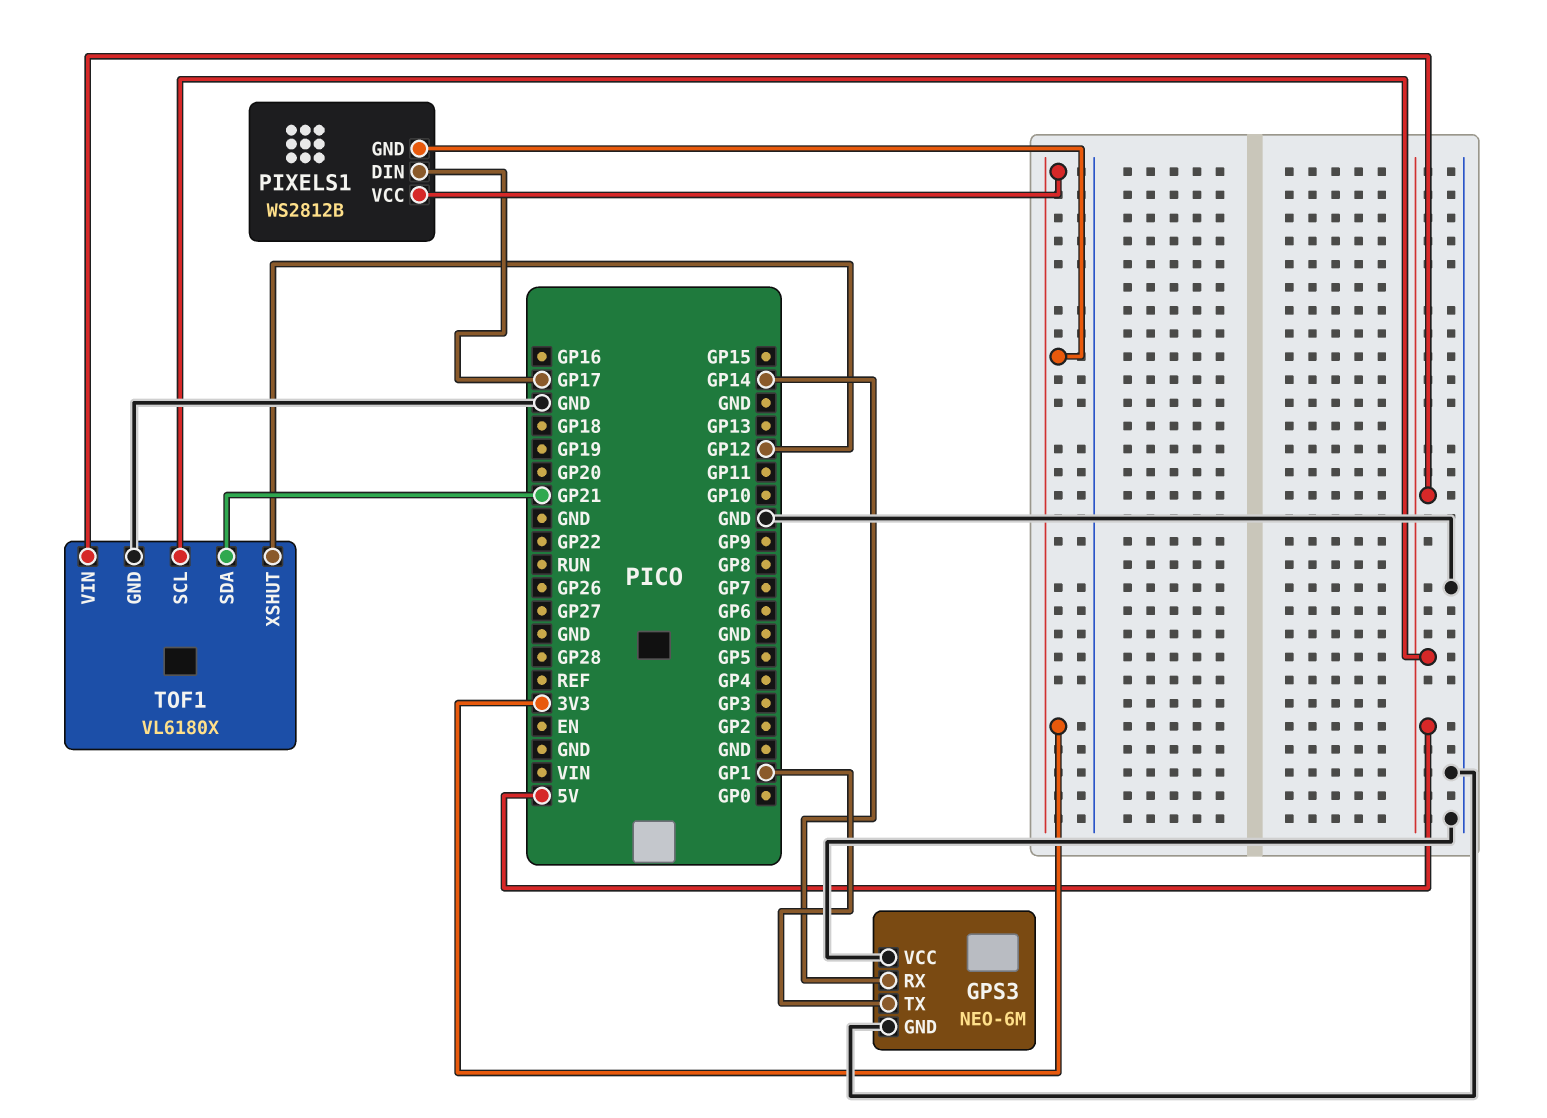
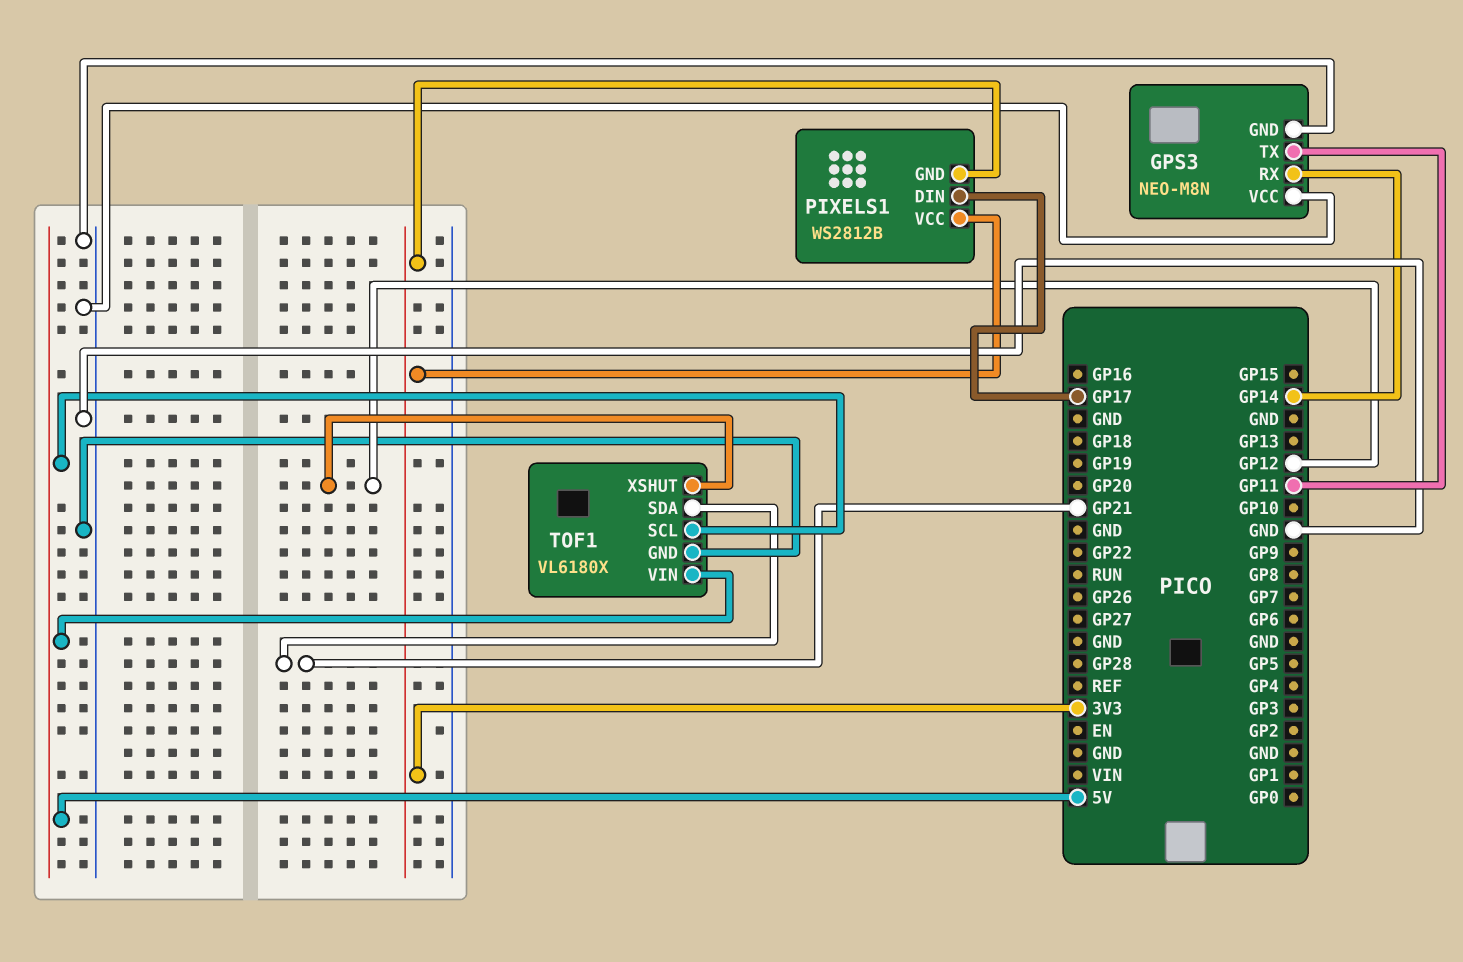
GPS3: NEO-6M -> NEO-M8N
GPS3 pin TX: GP1 -> GP11

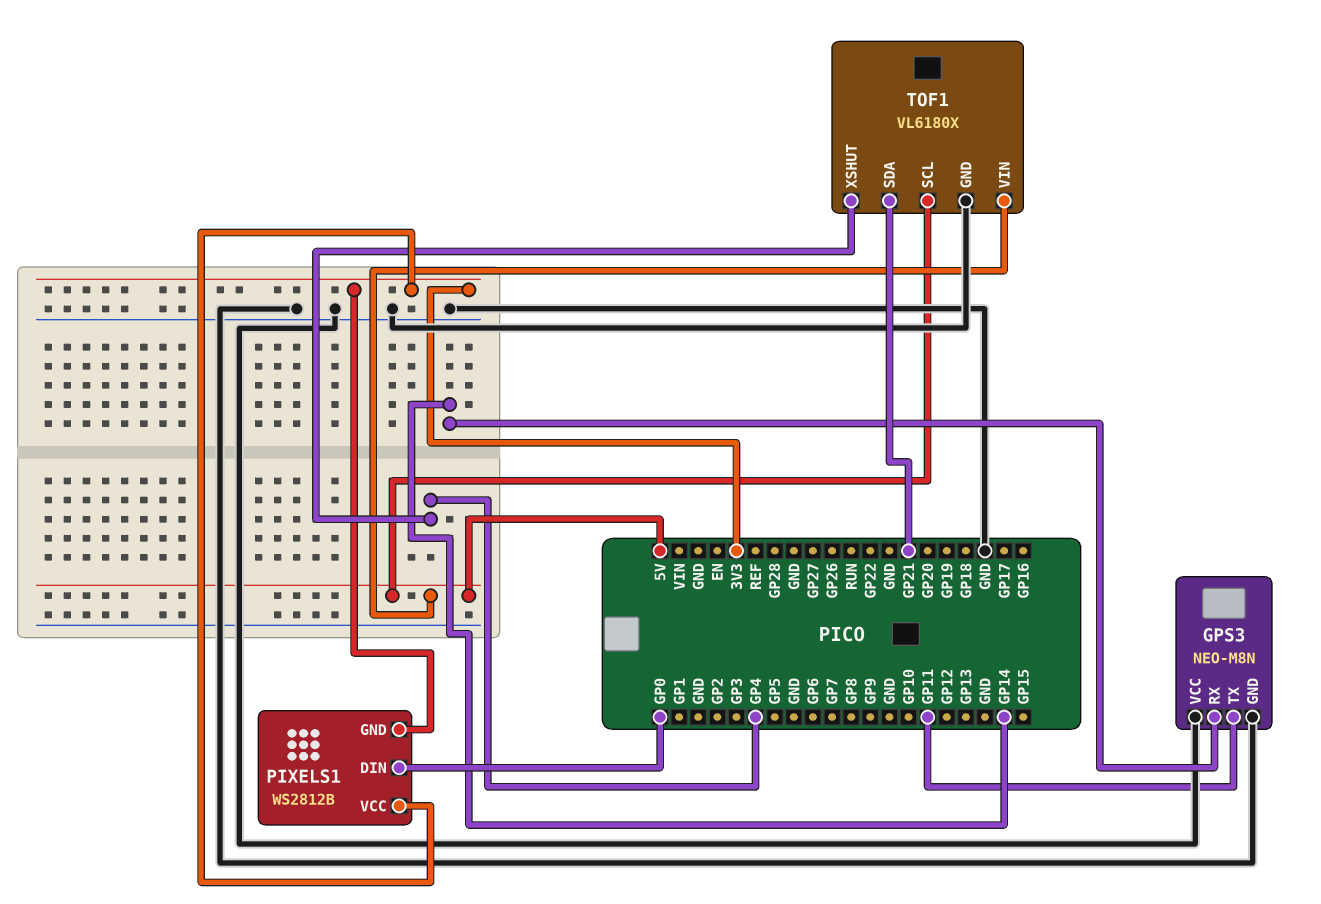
PIXELS1 pin DIN: GP17 -> GP0
TOF1 pin XSHUT: GP12 -> GP4

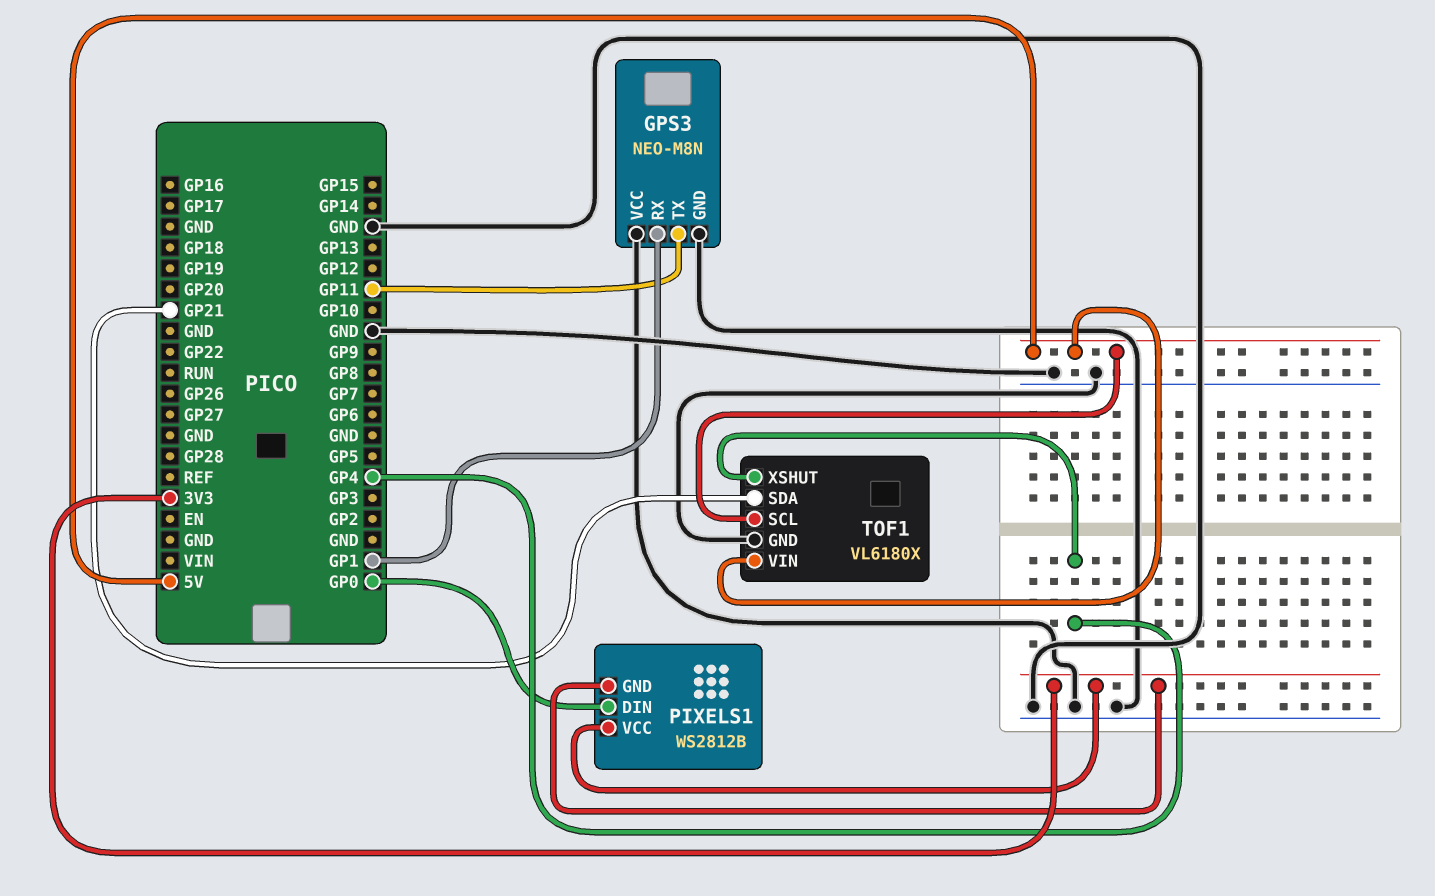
GPS3 pin RX: GP14 -> GP1

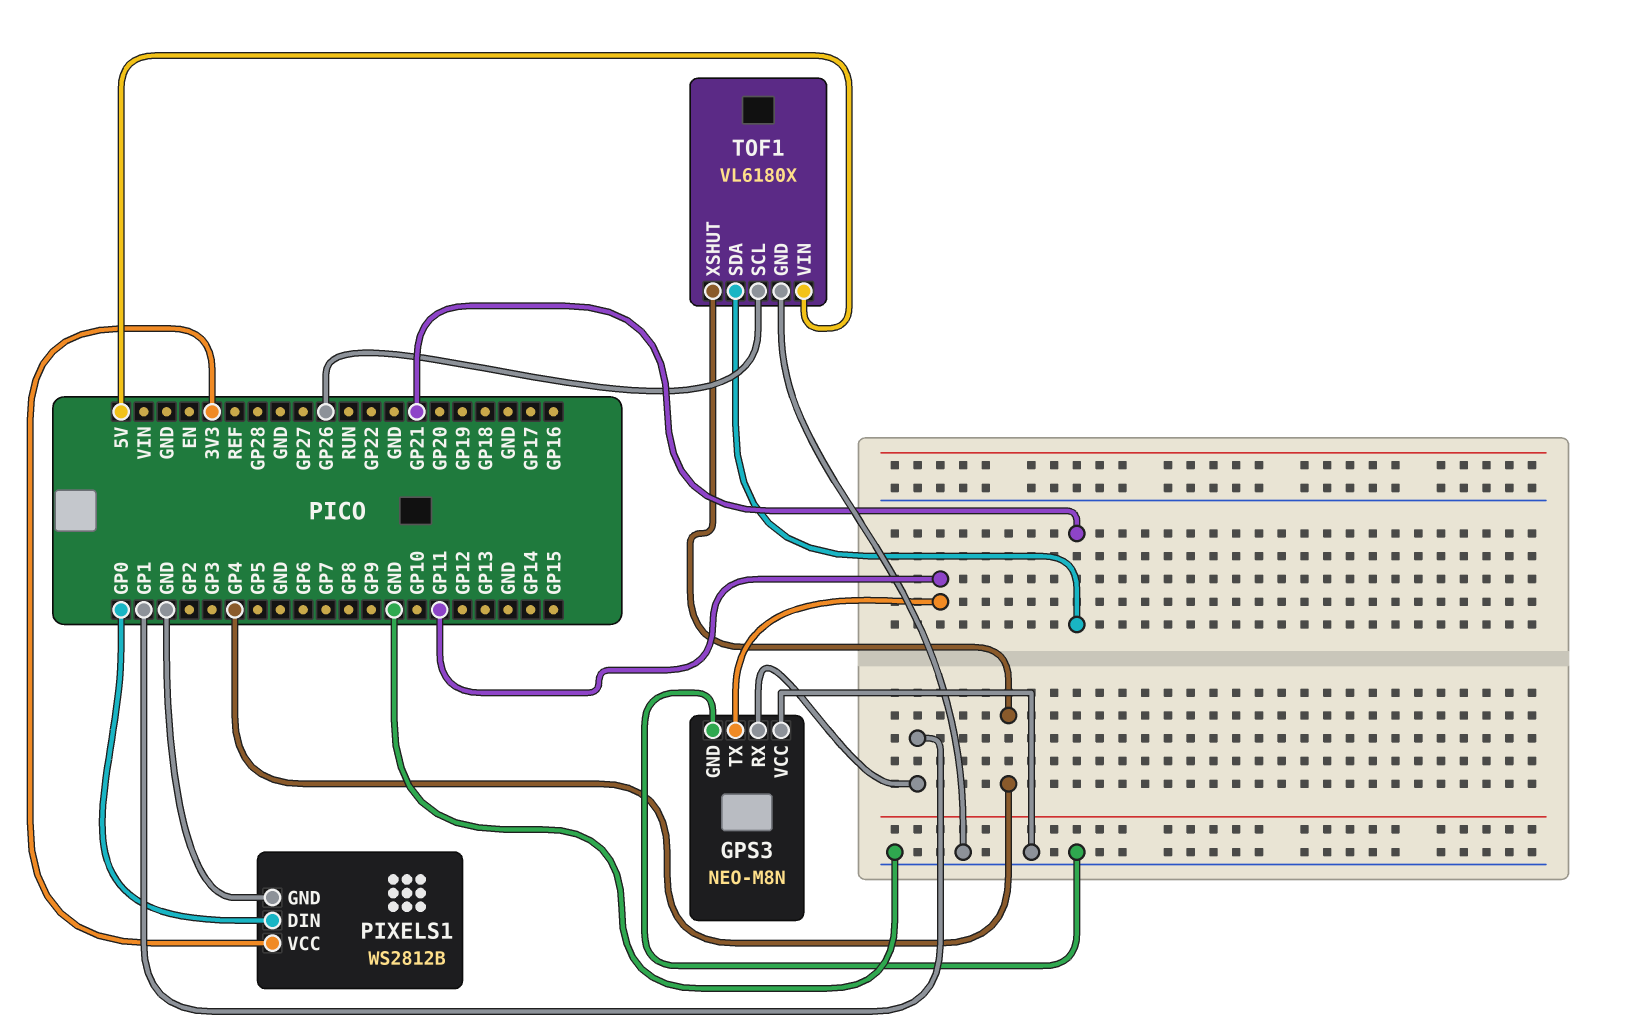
PIXELS1 pin GND: 3V3 -> GND
TOF1 pin SCL: 5V -> GP26

